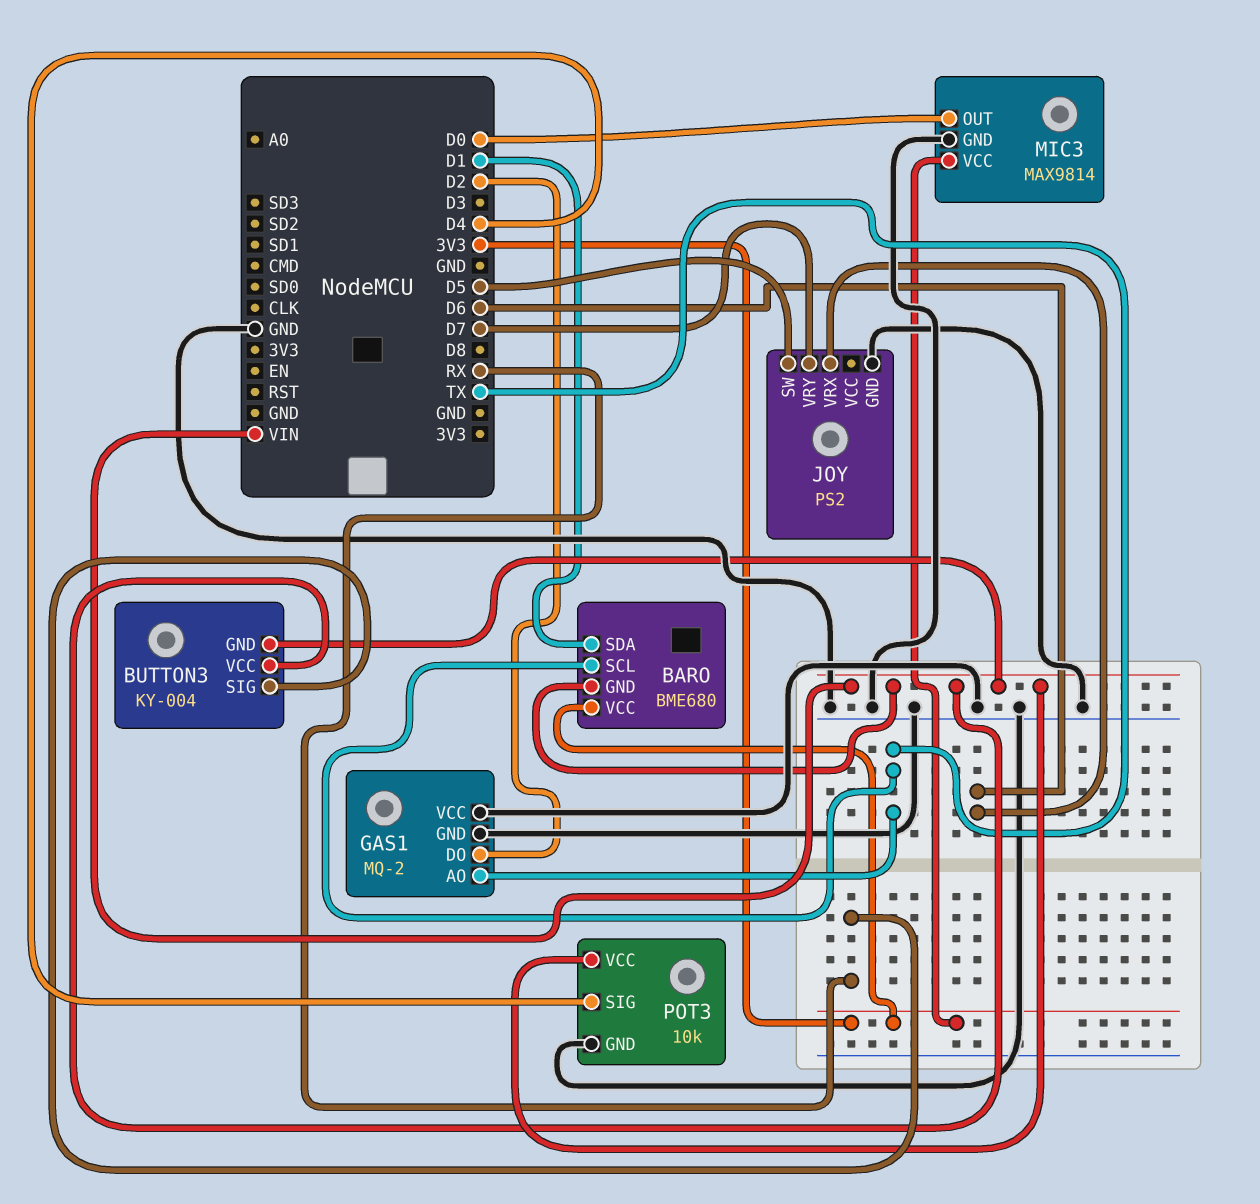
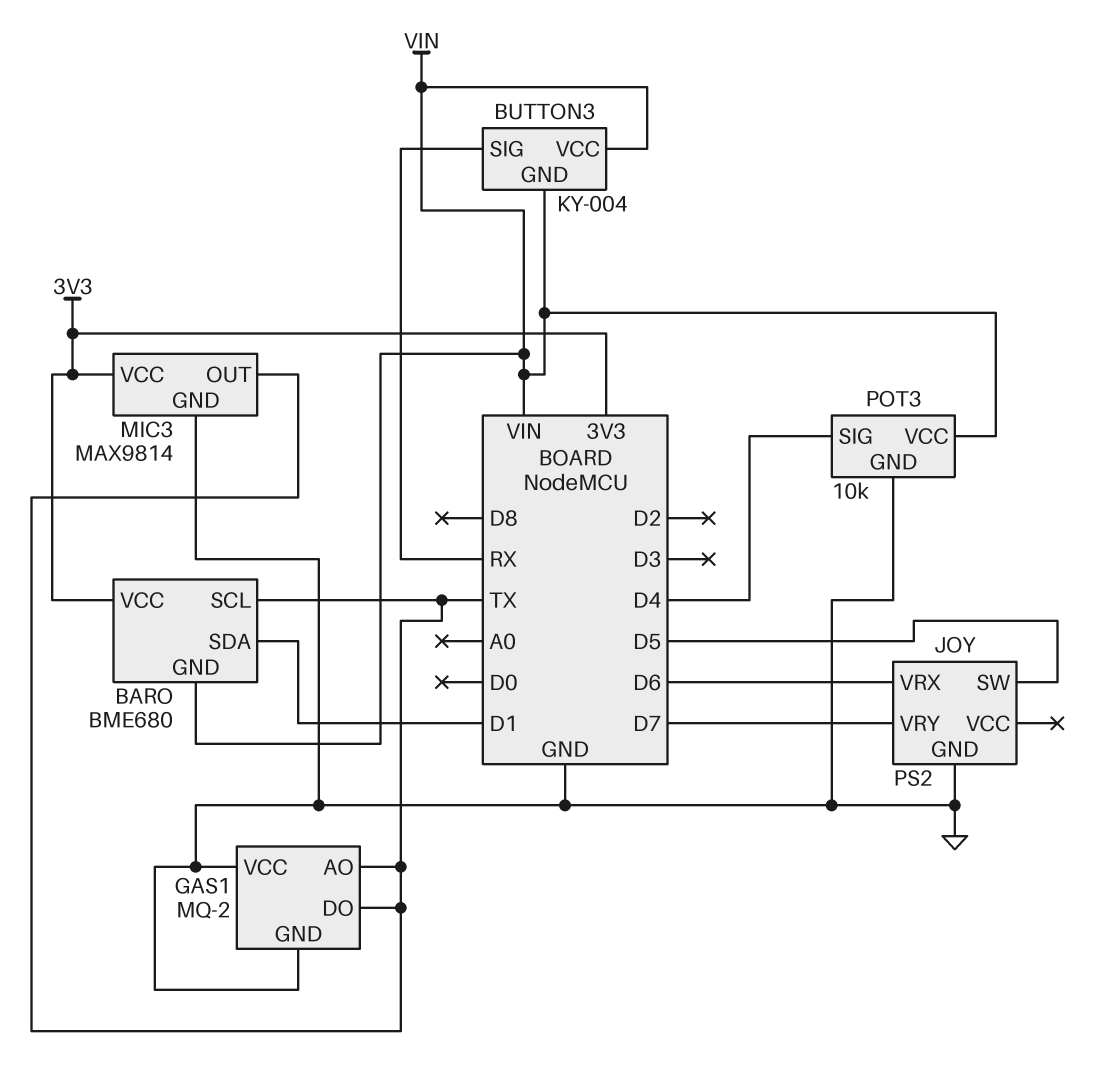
GAS1 pin DO: D2 -> TX
MIC3 pin OUT: D0 -> TX

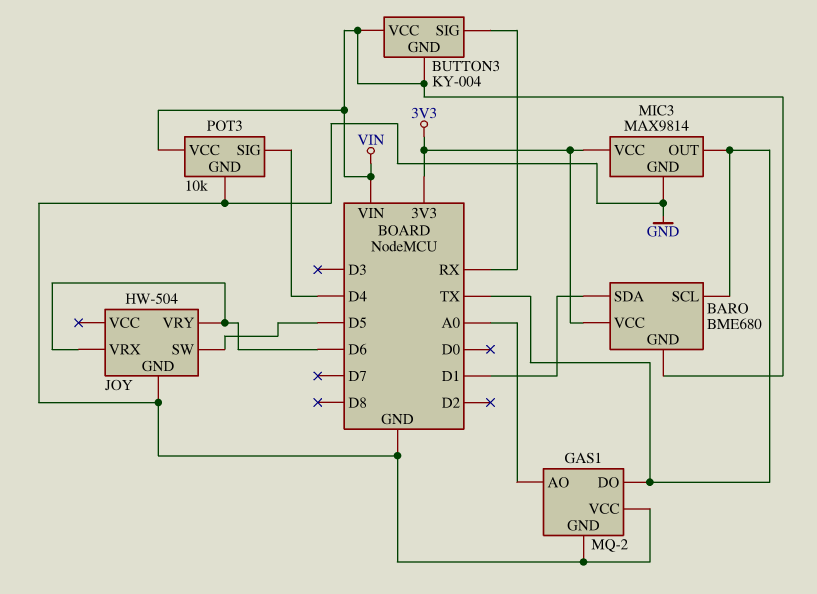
GAS1 pin AO: TX -> A0
JOY: PS2 -> HW-504
JOY pin VRY: D7 -> D6

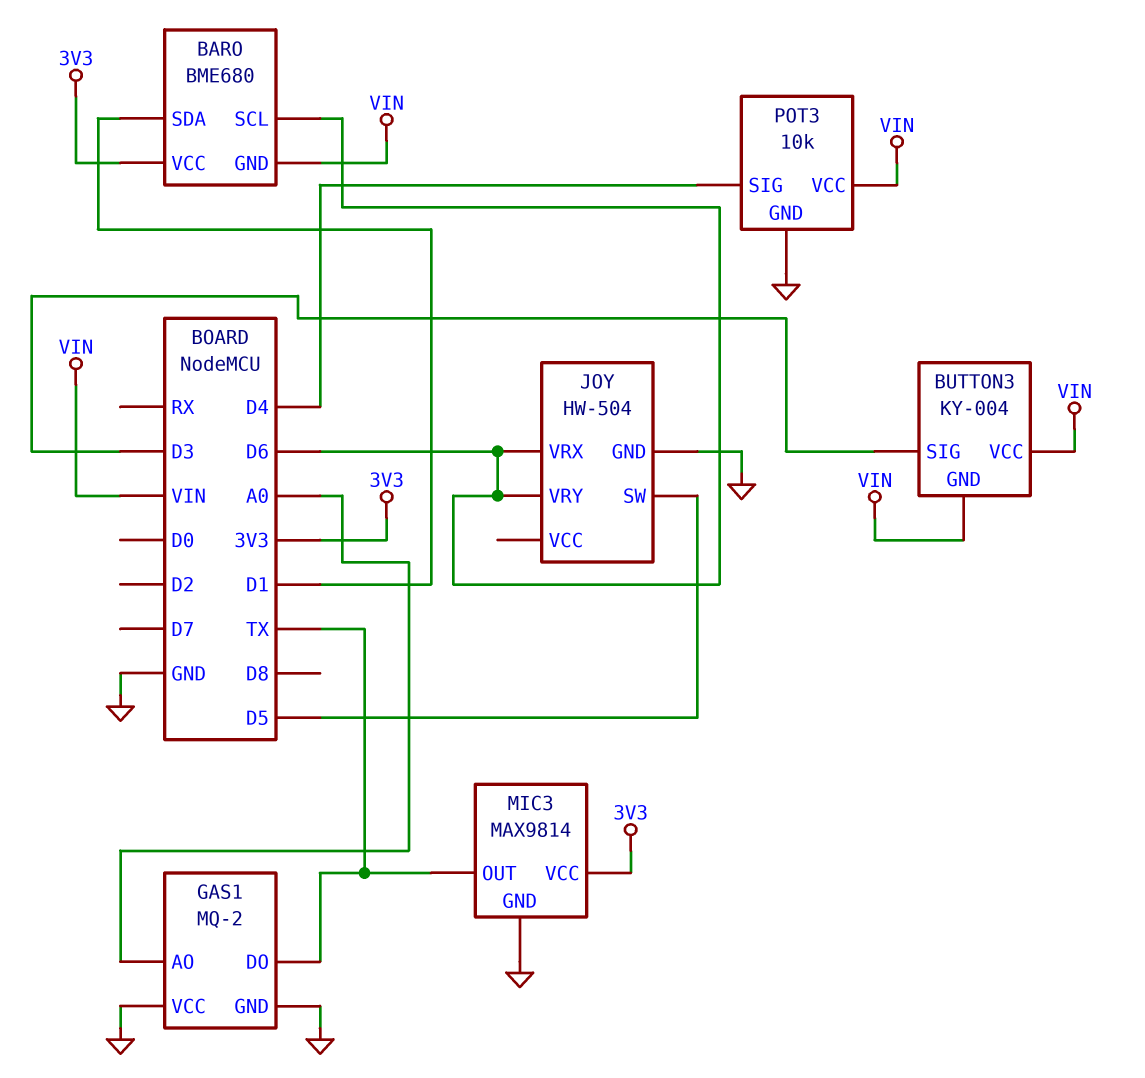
BARO pin SCL: TX -> D6
BUTTON3 pin SIG: RX -> D3

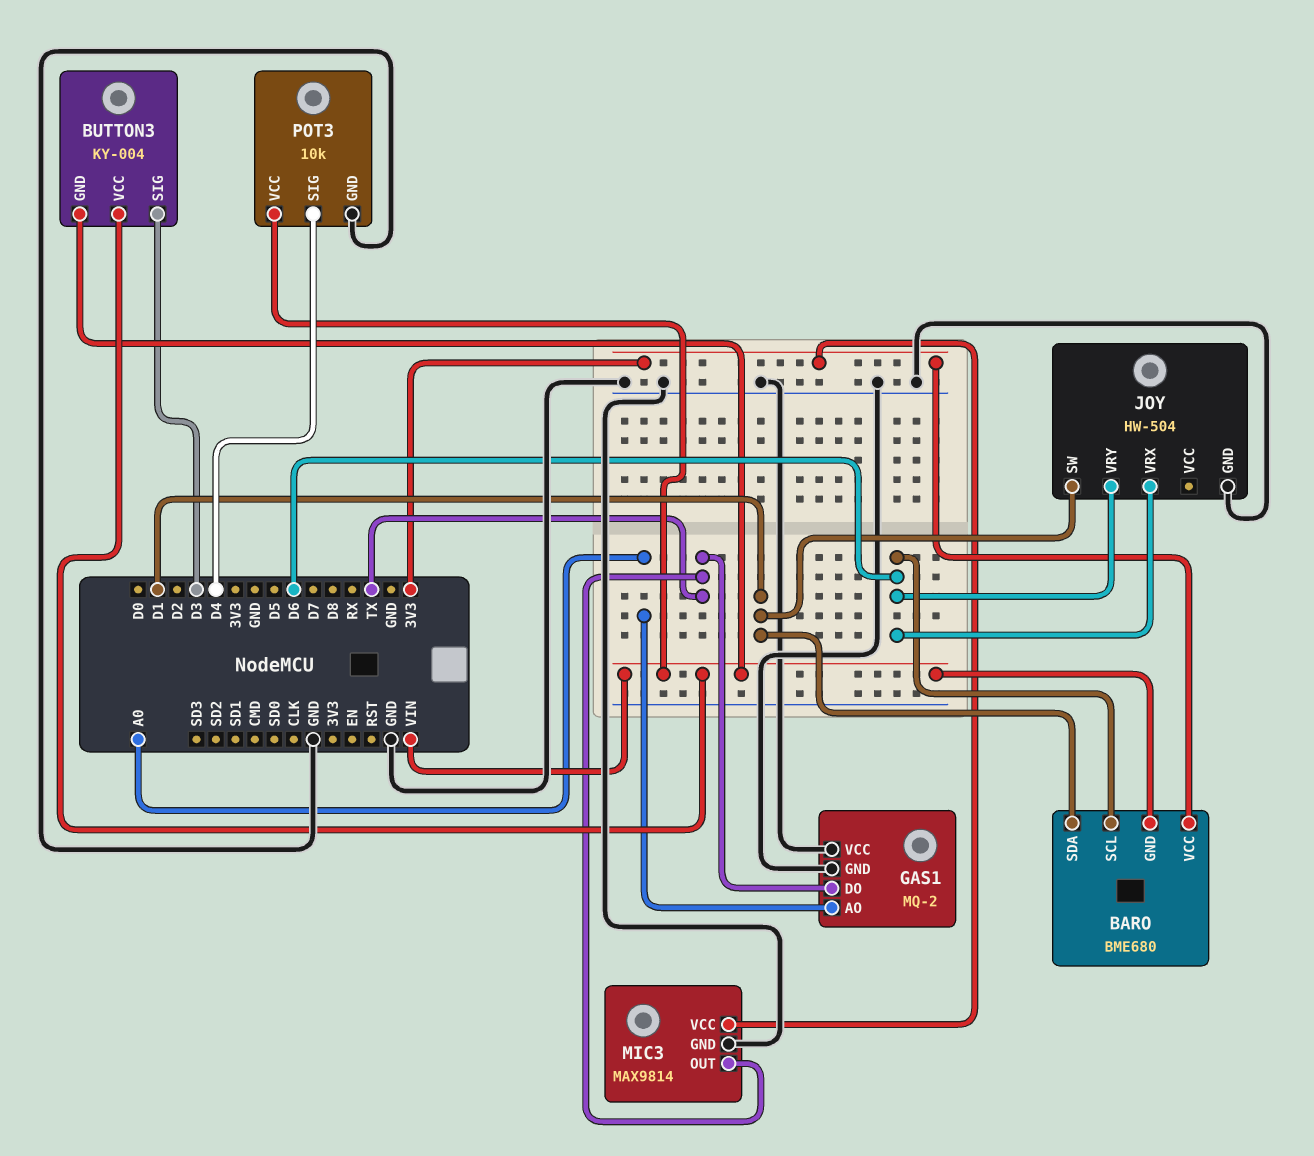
JOY pin SW: D5 -> D1

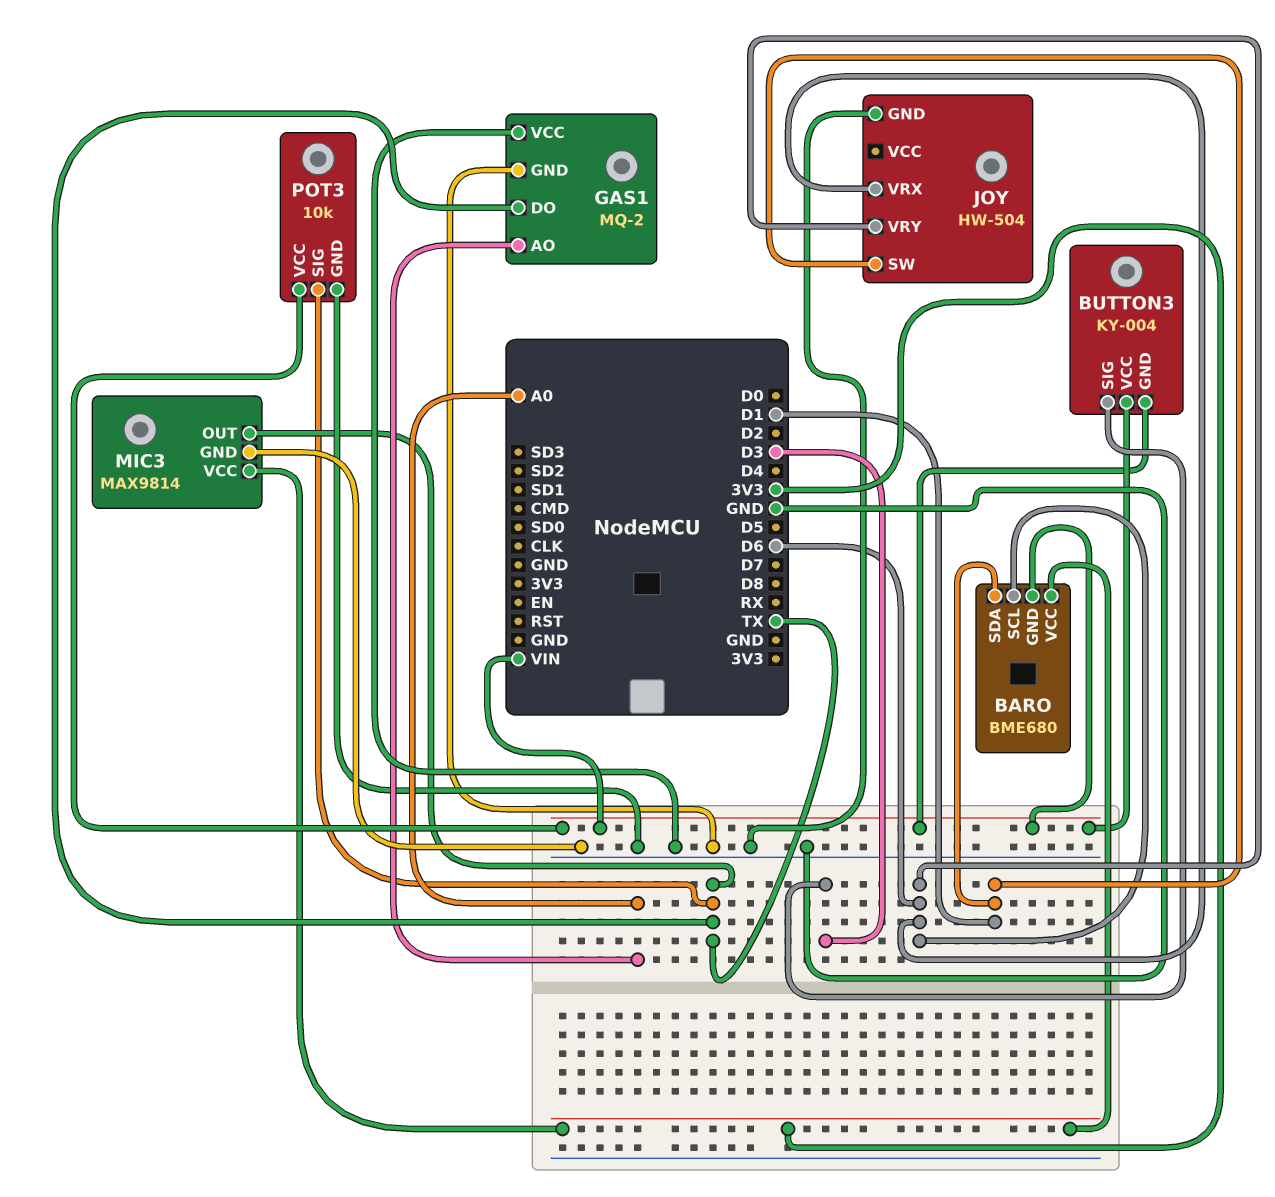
POT3 pin SIG: D4 -> TX

